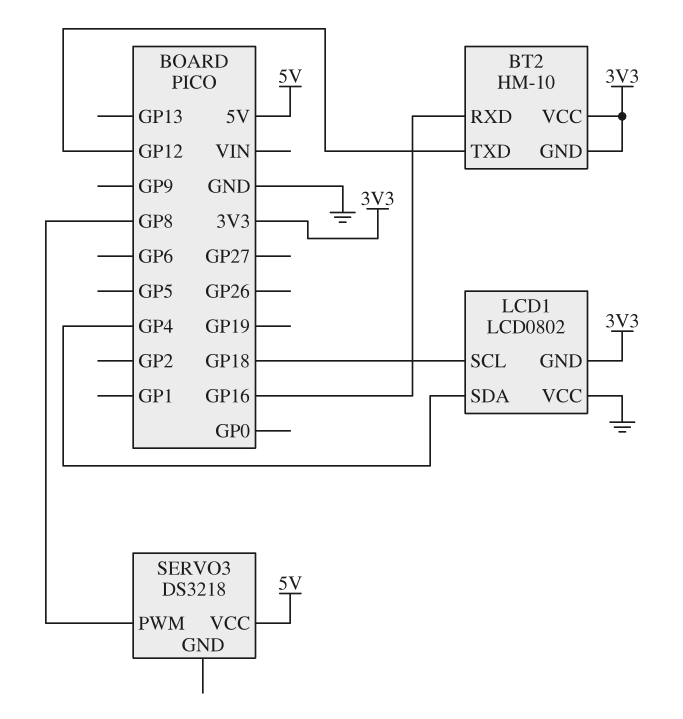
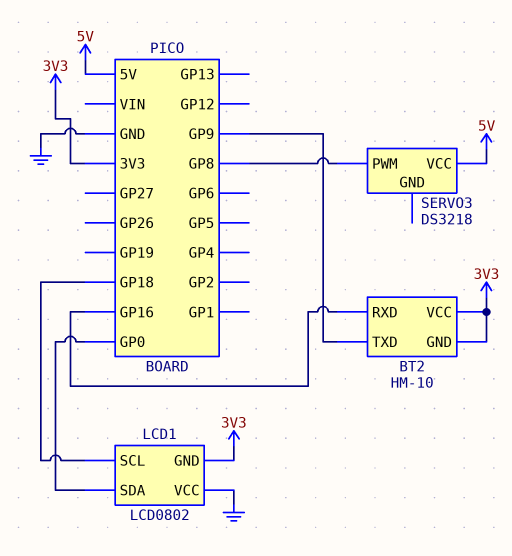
BT2 pin TXD: GP12 -> GP9
LCD1 pin SDA: GP4 -> GP0

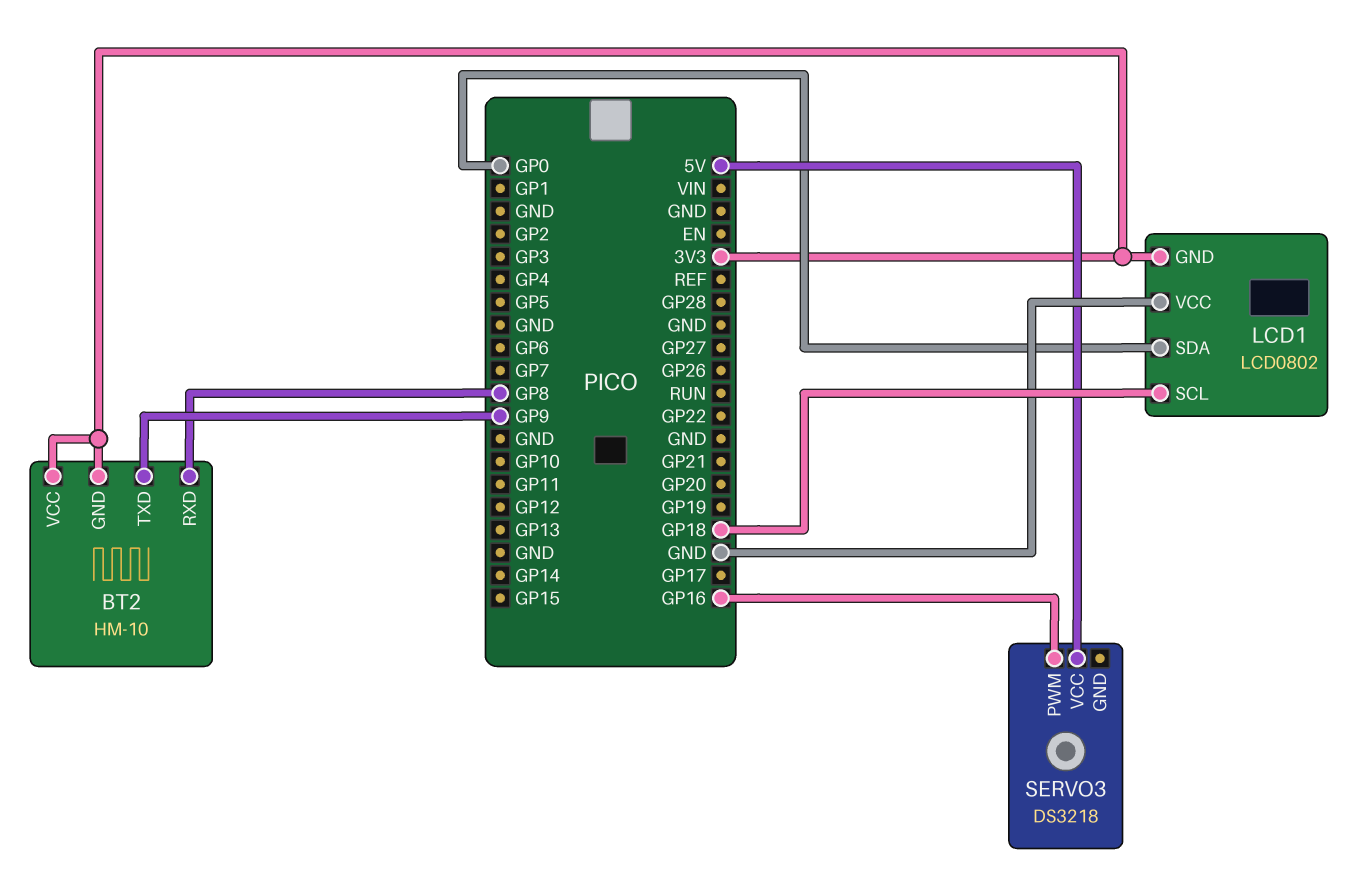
BT2 pin RXD: GP16 -> GP8
SERVO3 pin PWM: GP8 -> GP16

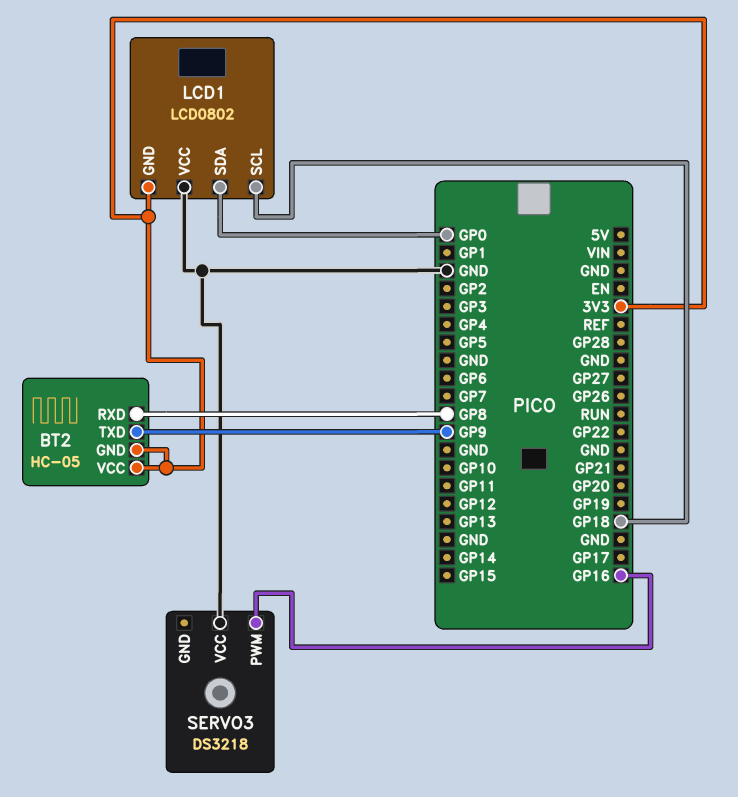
BT2: HM-10 -> HC-05
SERVO3 pin VCC: 5V -> GND

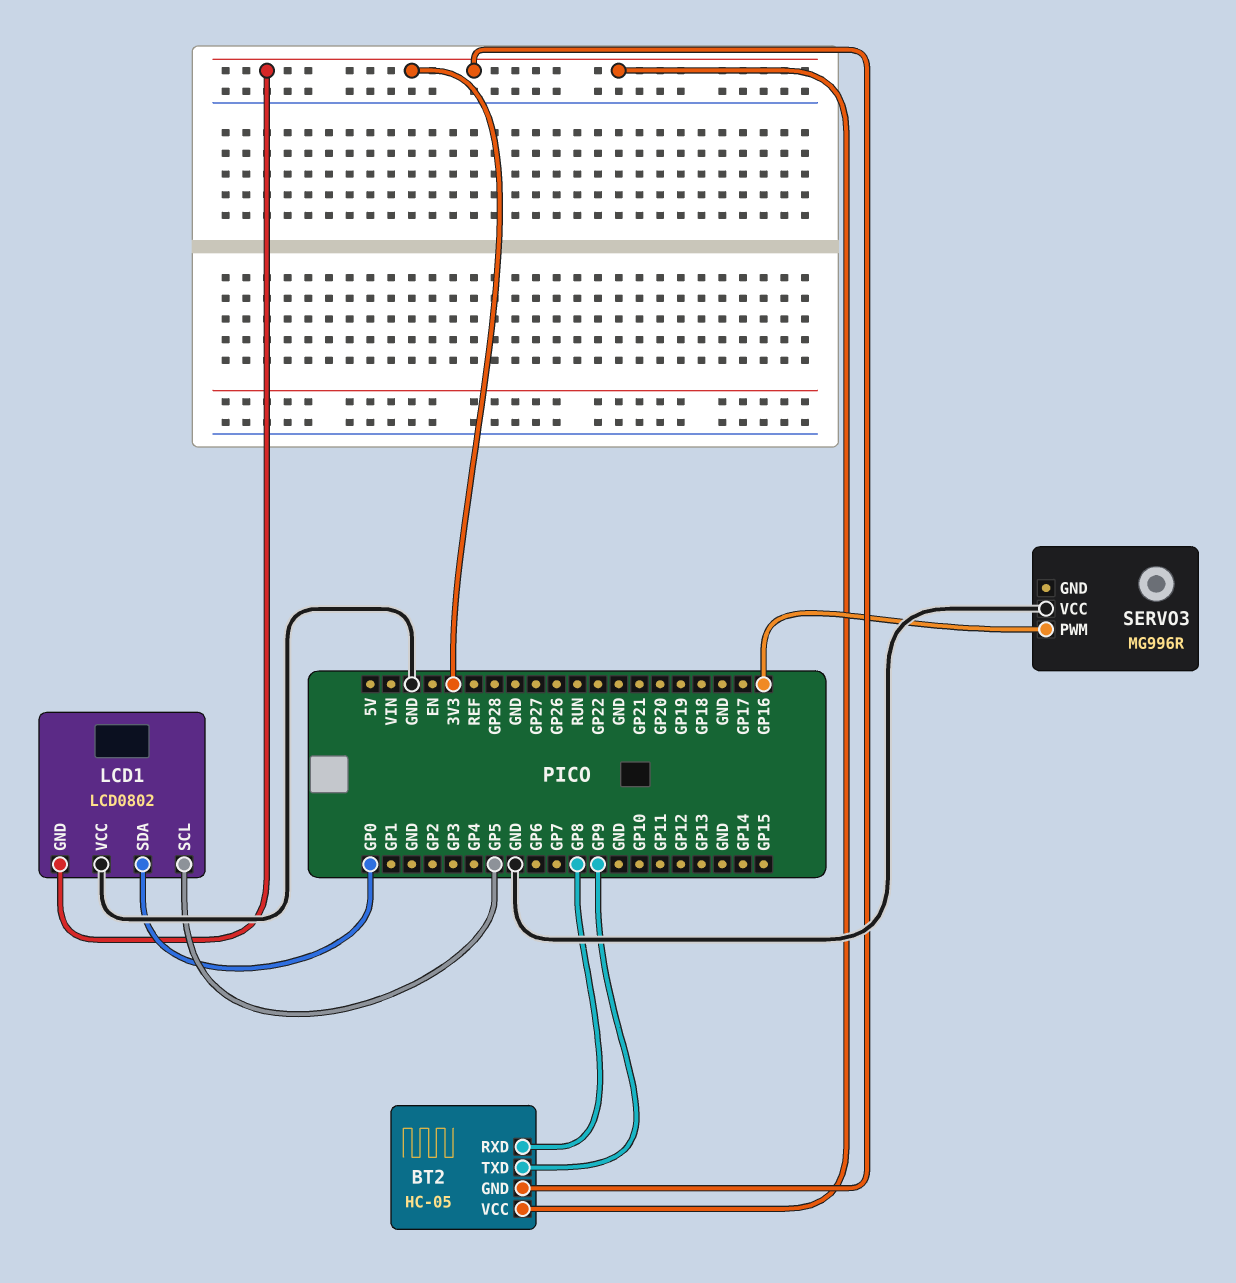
LCD1 pin SCL: GP18 -> GP5
SERVO3: DS3218 -> MG996R

